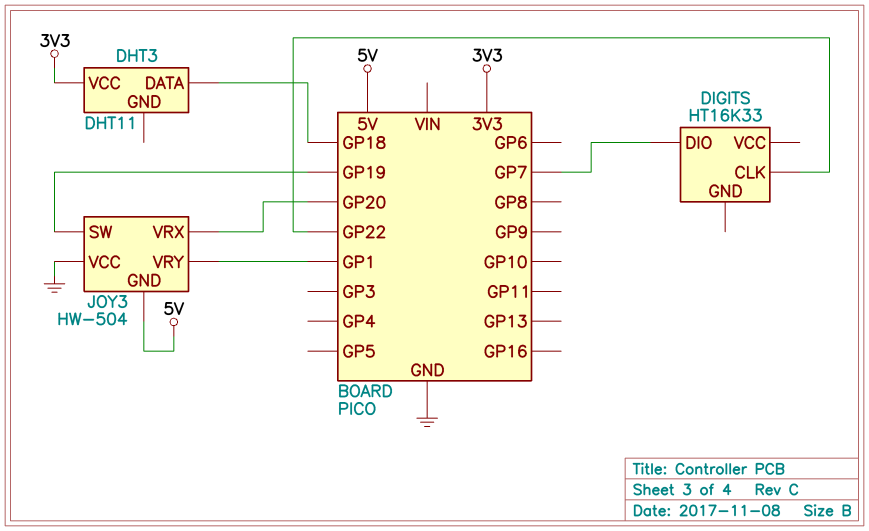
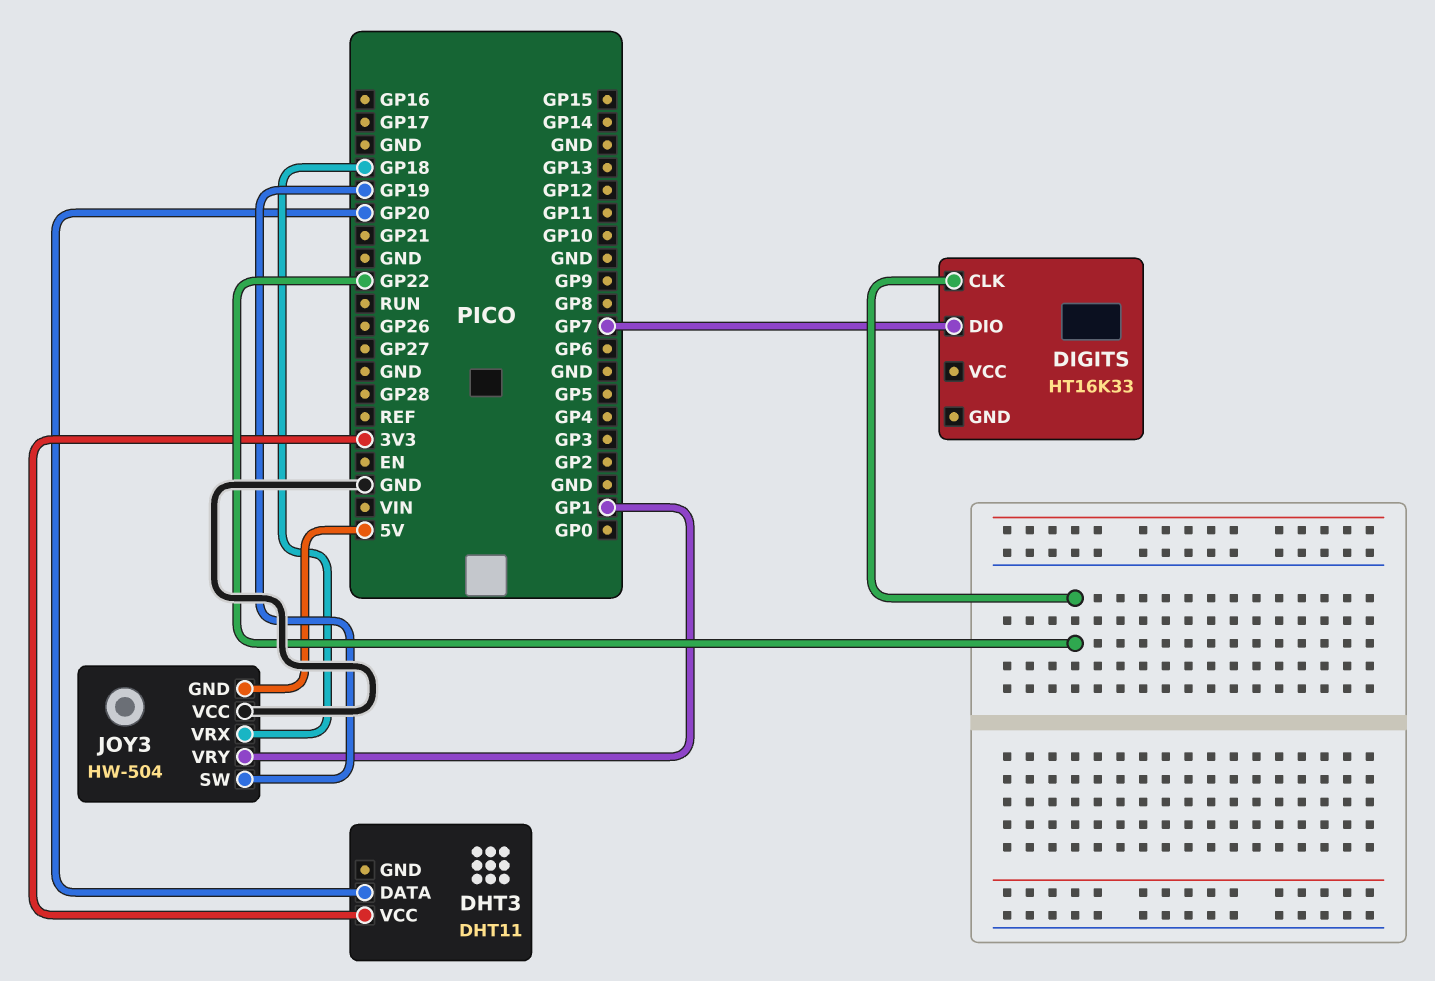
DHT3 pin DATA: GP18 -> GP20
JOY3 pin VRX: GP20 -> GP18

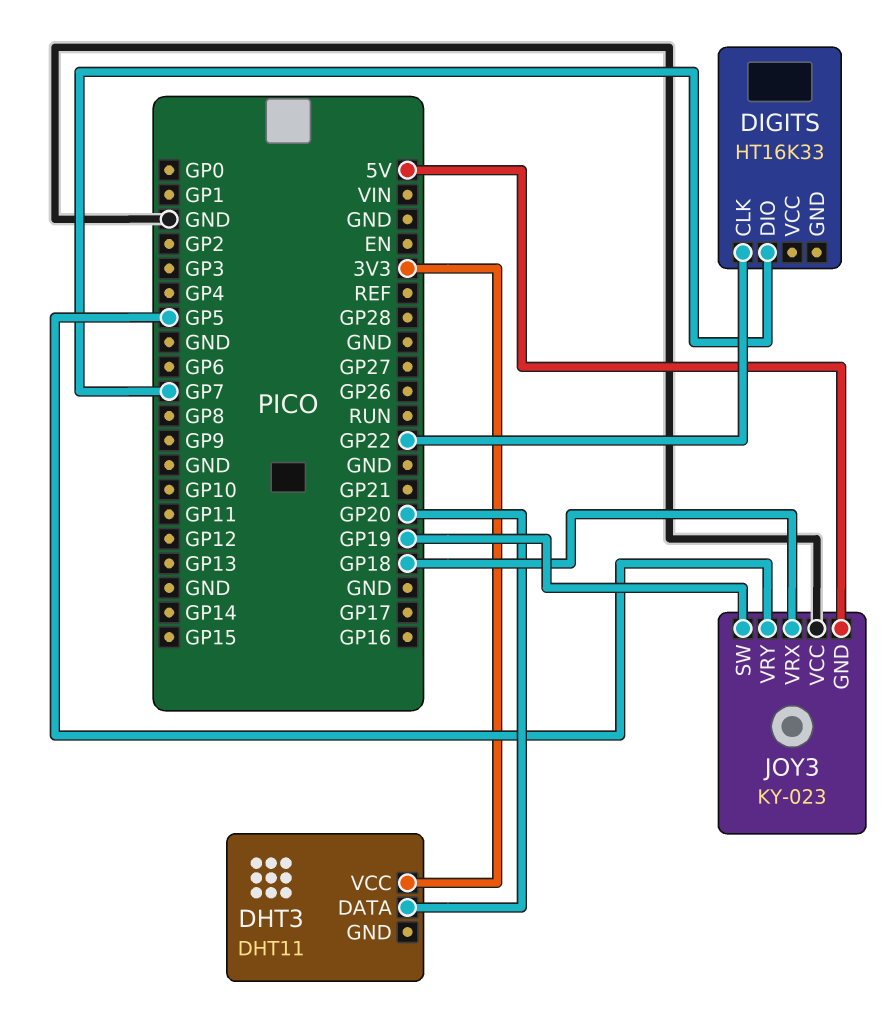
JOY3: HW-504 -> KY-023
JOY3 pin VRY: GP1 -> GP5

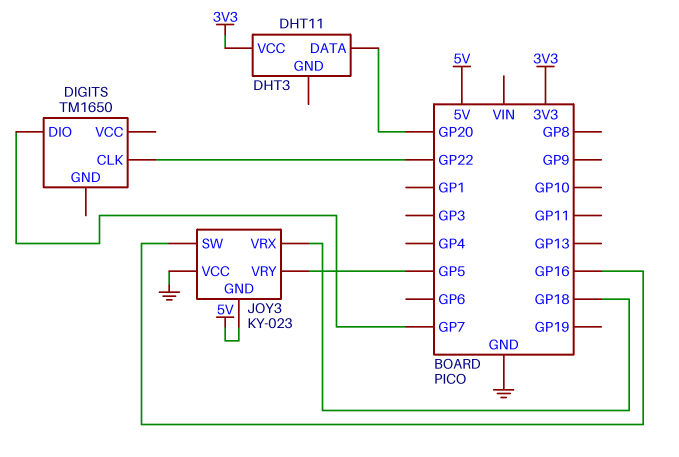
DIGITS: HT16K33 -> TM1650
JOY3 pin SW: GP19 -> GP16

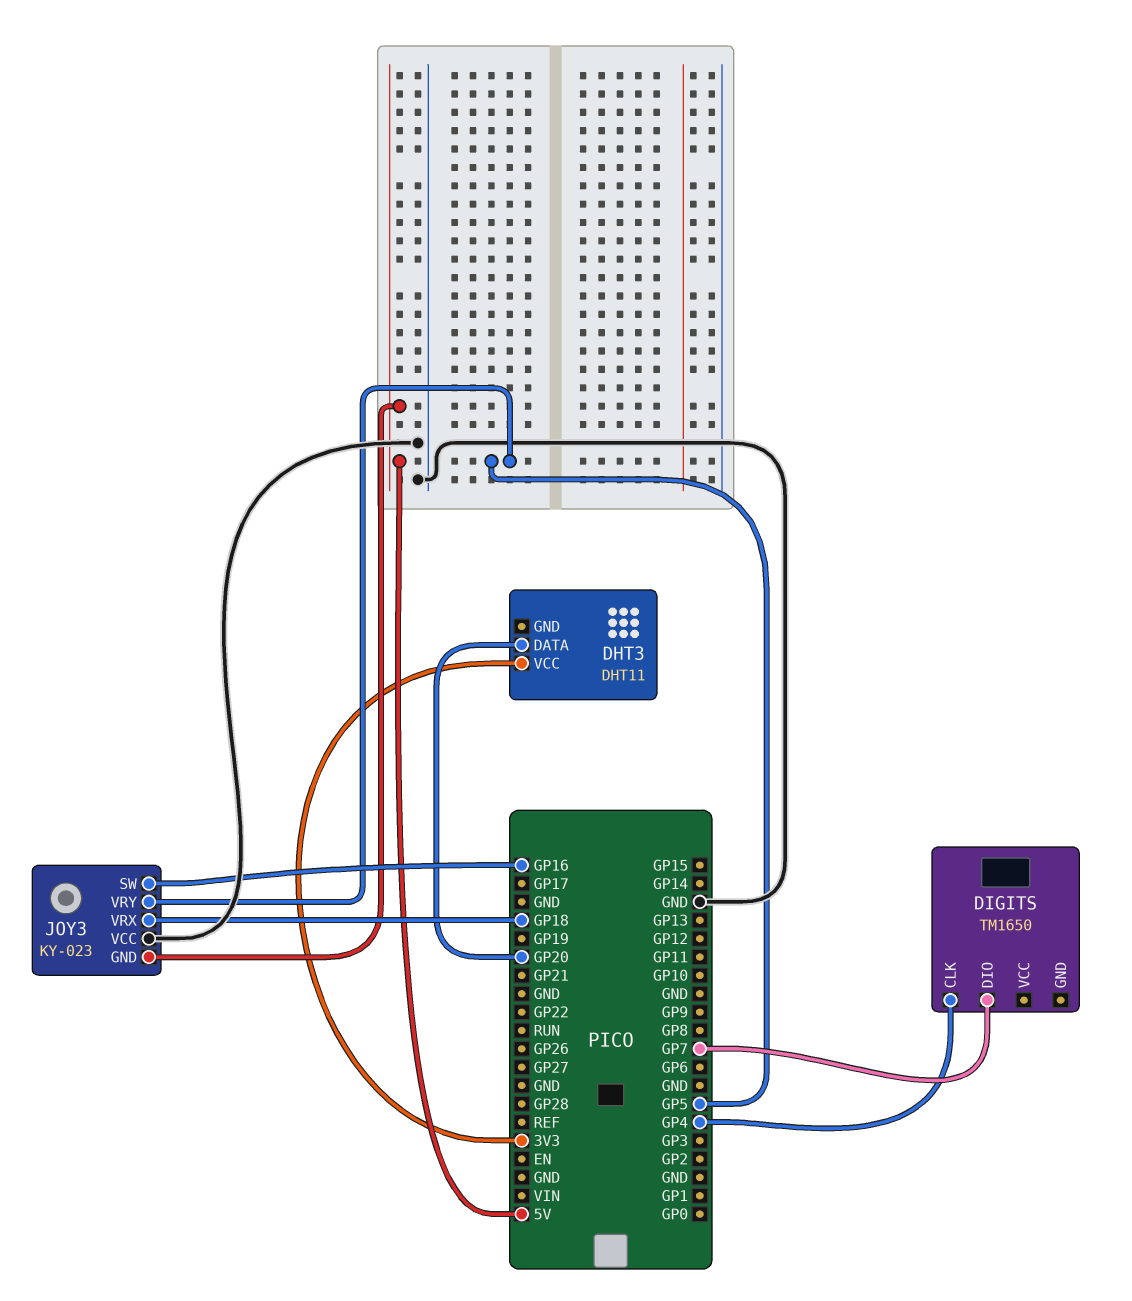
DIGITS pin CLK: GP22 -> GP4

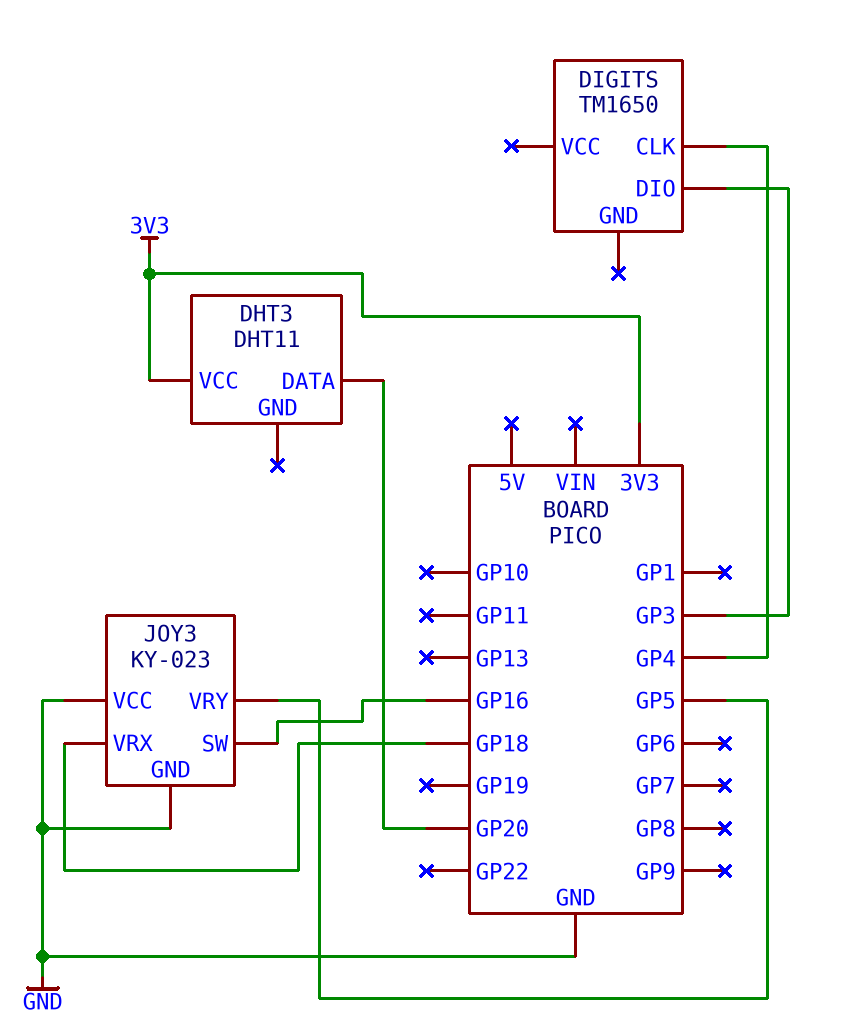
DIGITS pin DIO: GP7 -> GP3
JOY3 pin GND: 5V -> GND

